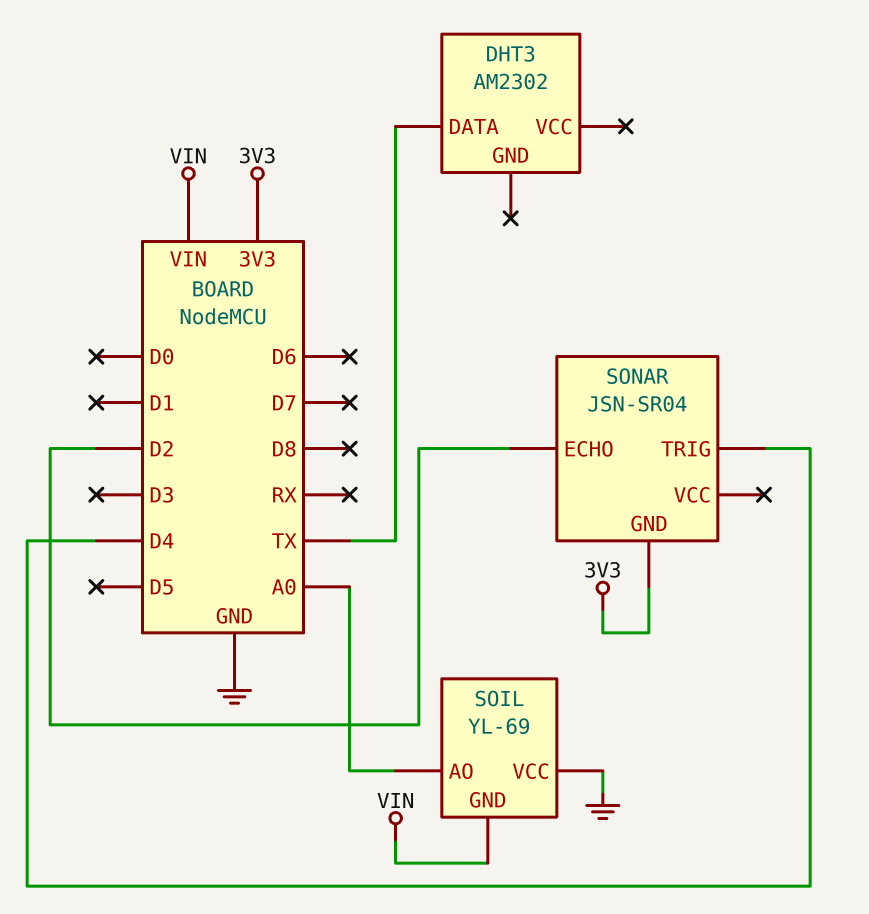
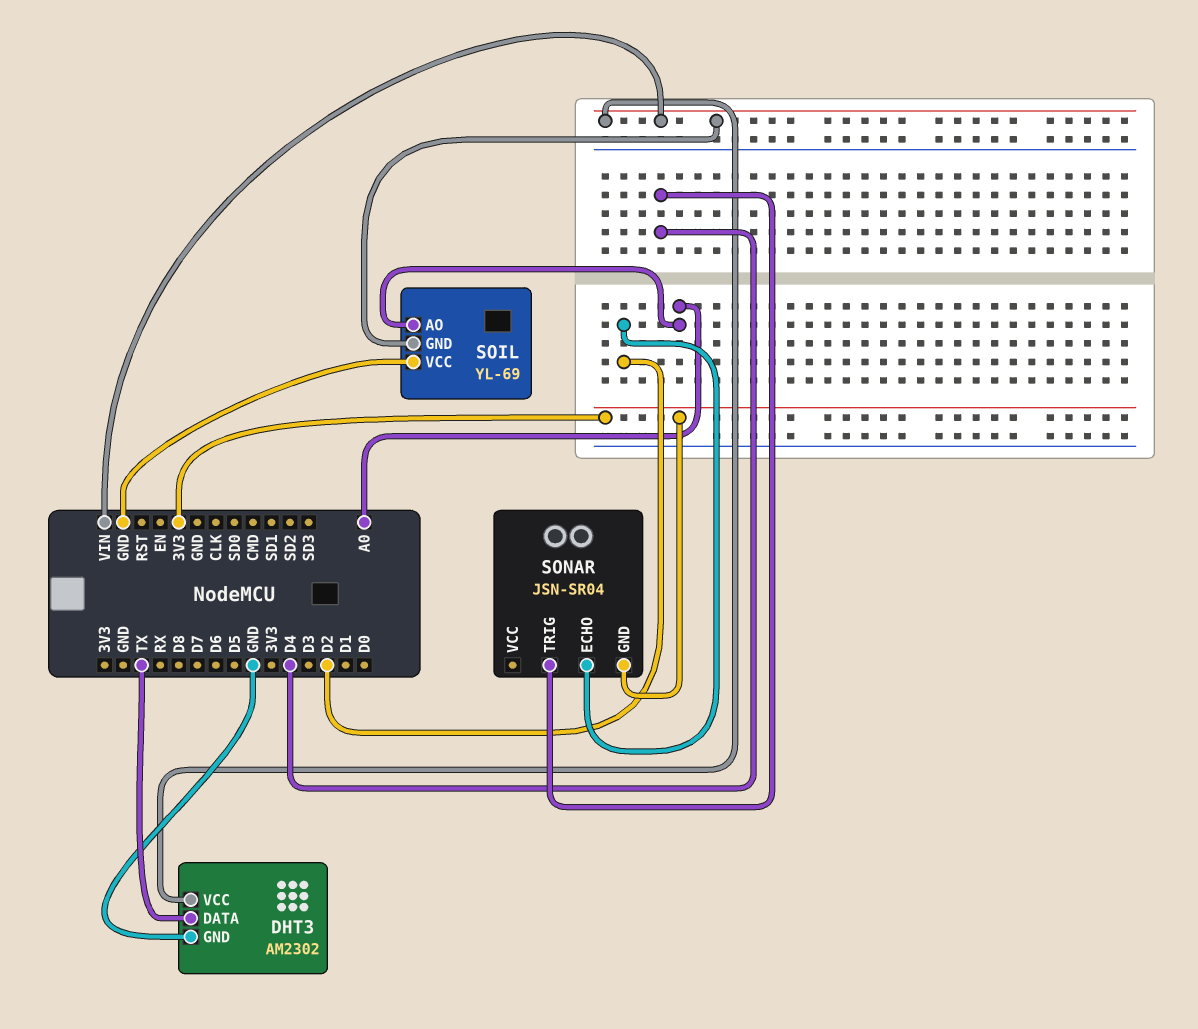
DHT3 pin GND: none -> GND
DHT3 pin VCC: none -> VIN

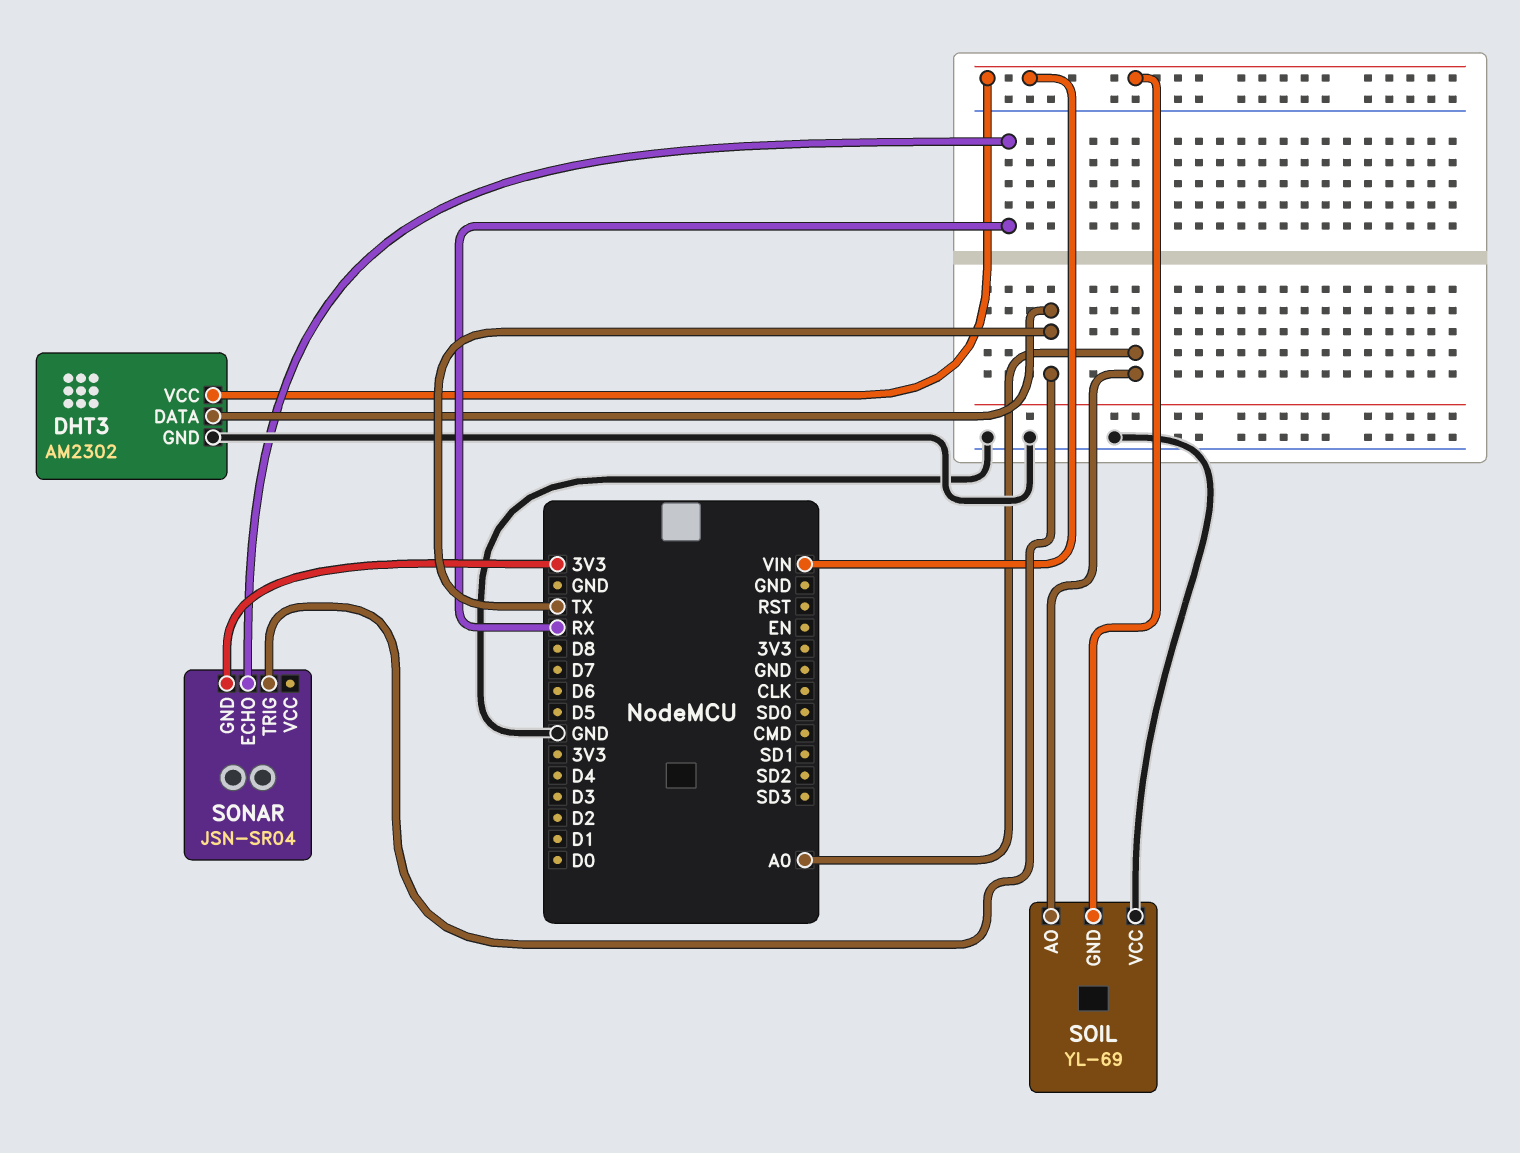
SONAR pin ECHO: D2 -> RX
SONAR pin TRIG: D4 -> TX

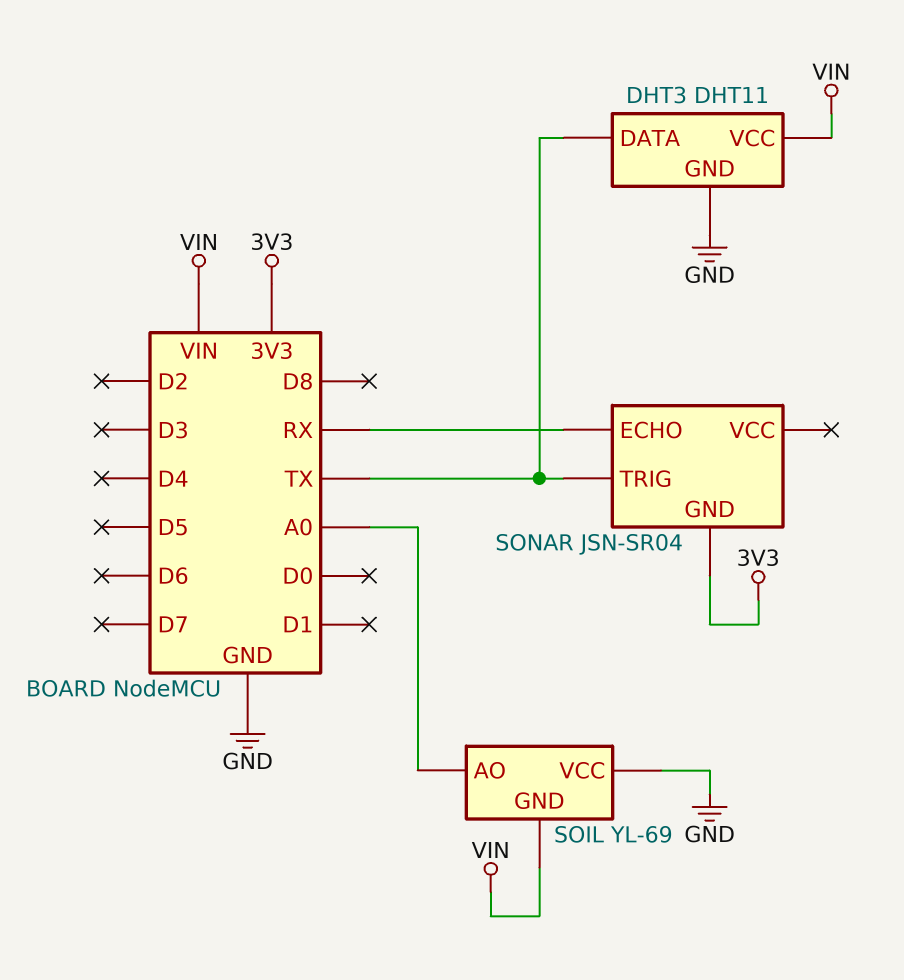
DHT3: AM2302 -> DHT11

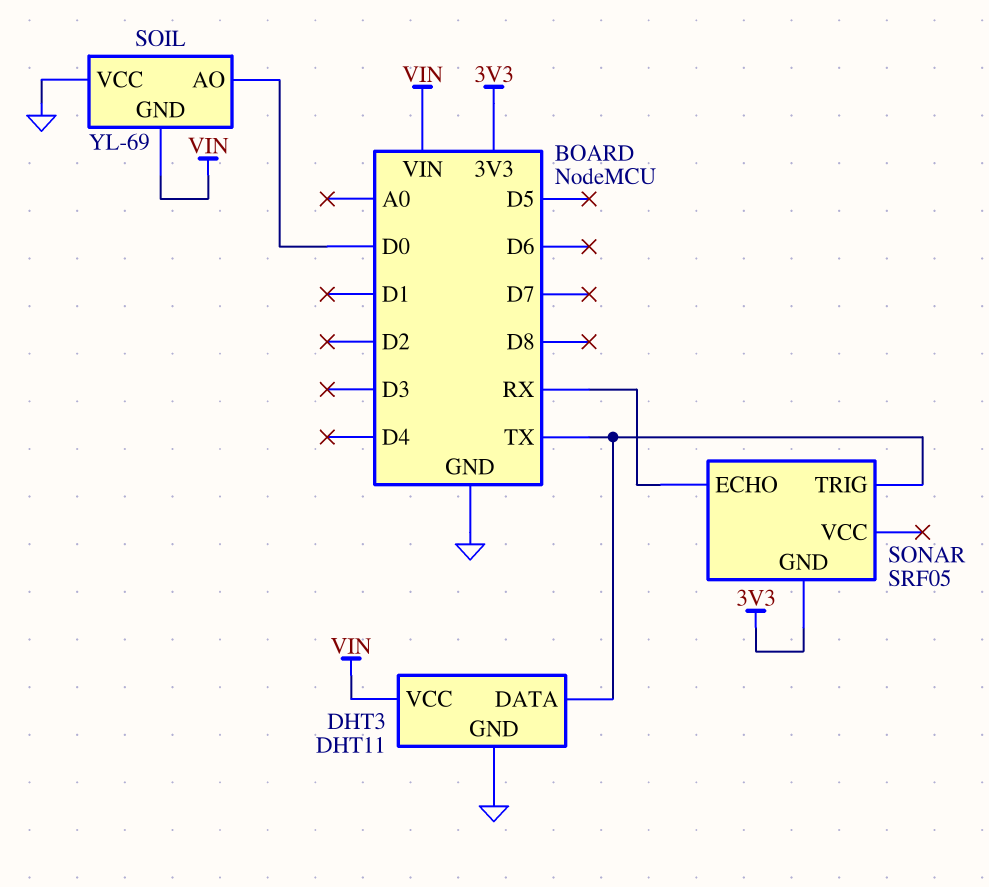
SOIL pin AO: A0 -> D0
SONAR: JSN-SR04 -> SRF05

